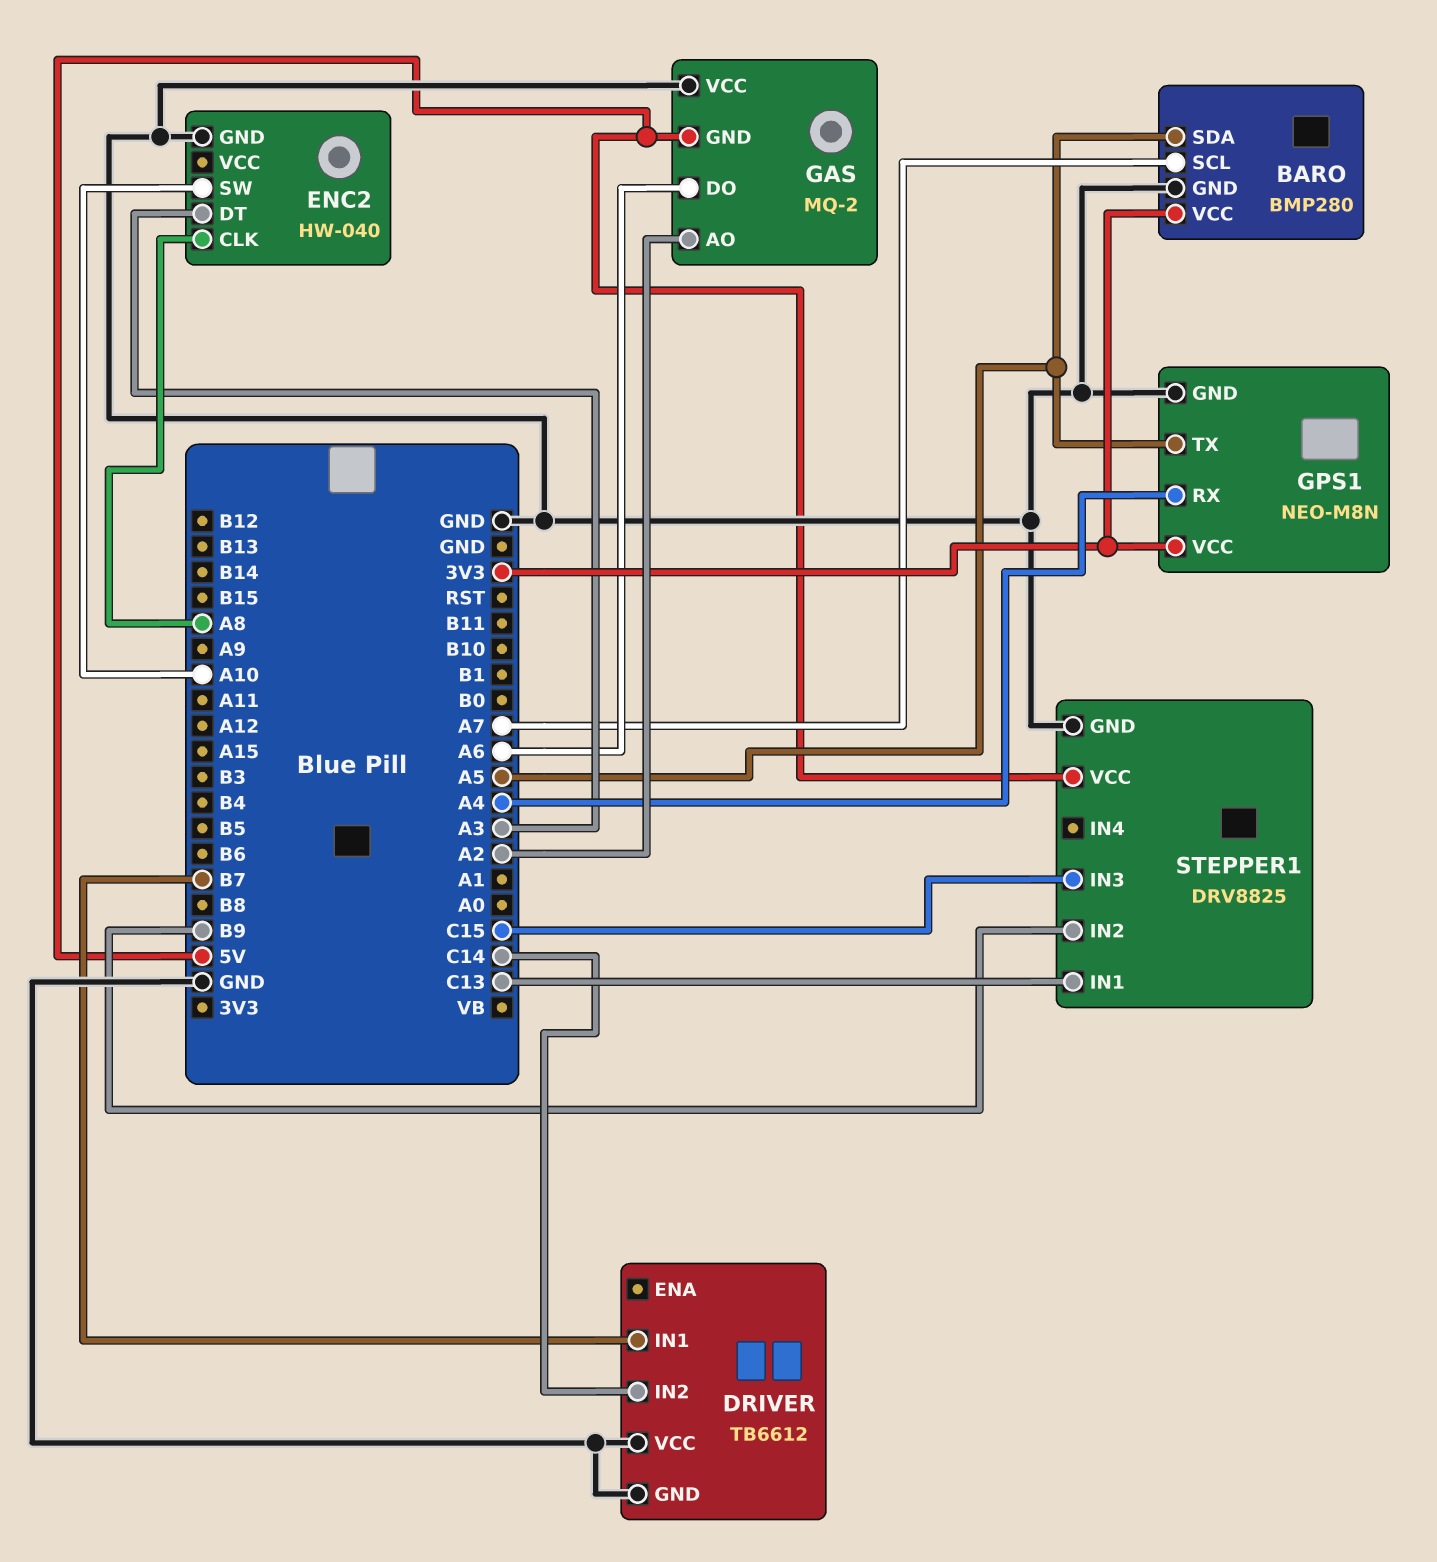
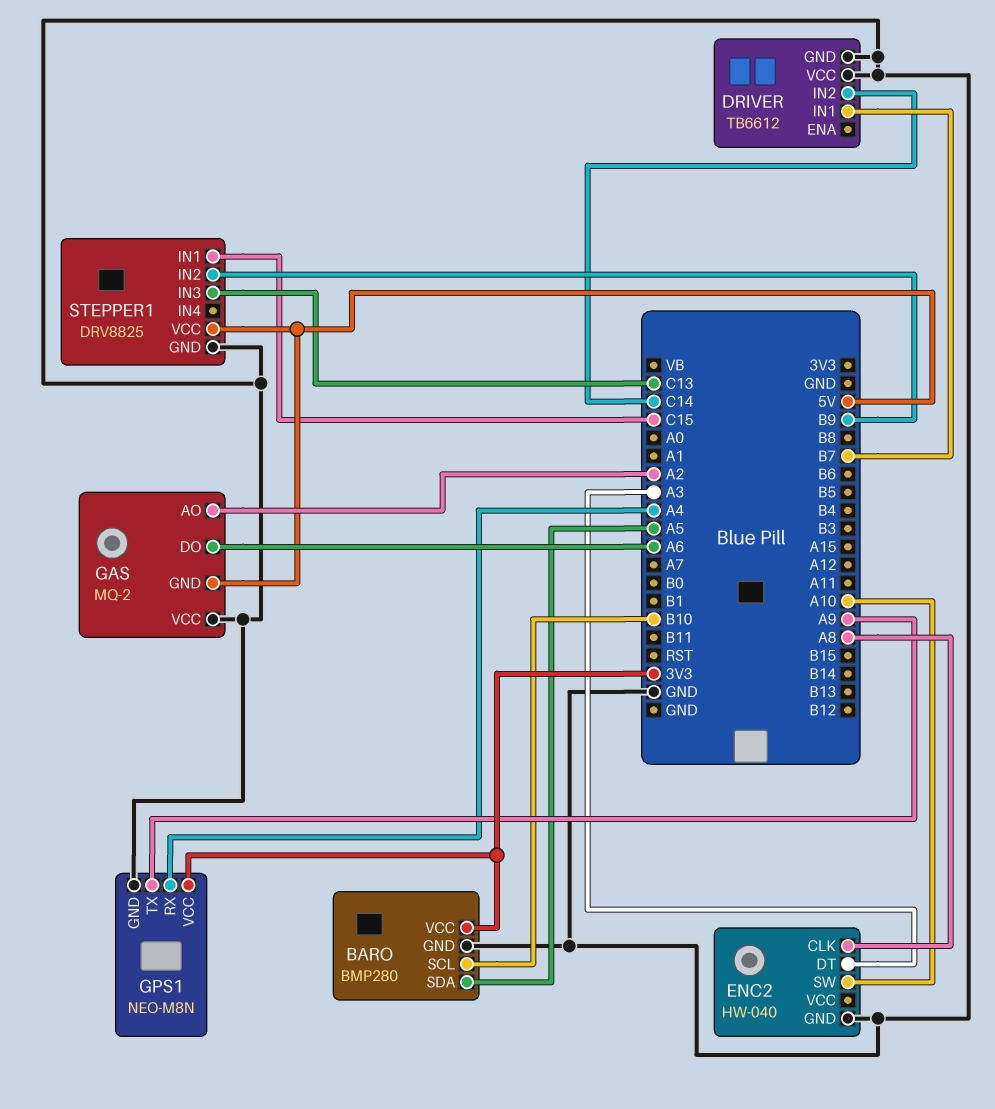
BARO pin SCL: A7 -> B10
GPS1 pin TX: A5 -> A9
STEPPER1 pin IN1: C13 -> C15
STEPPER1 pin IN3: C15 -> C13

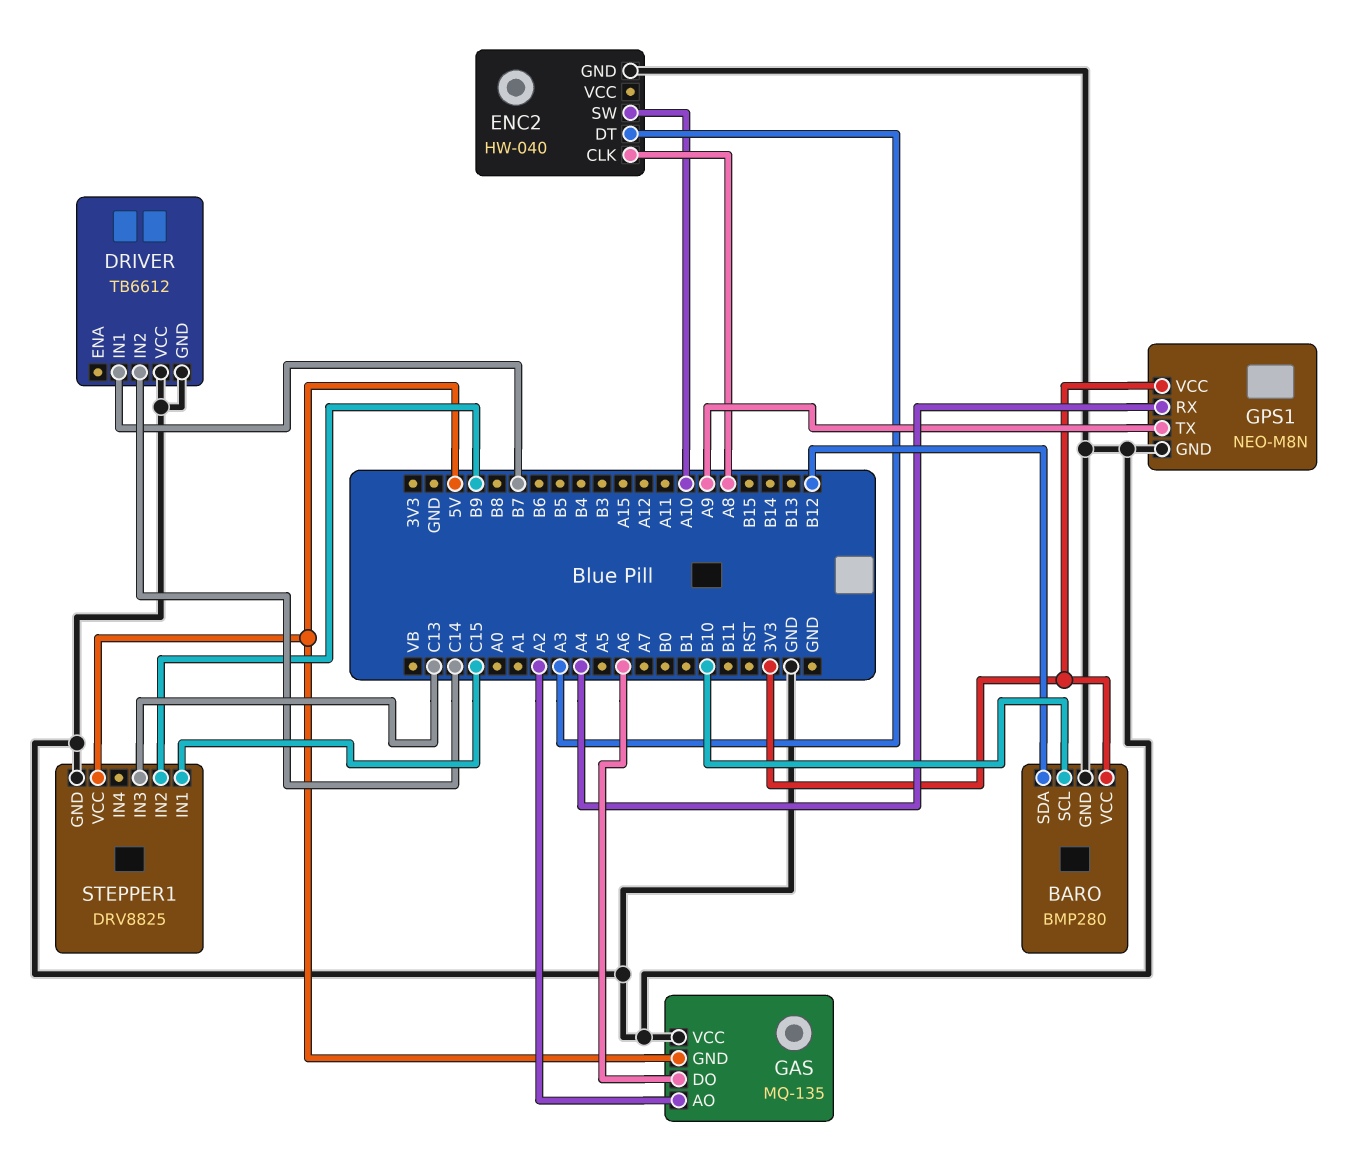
BARO pin SDA: A5 -> B12
GAS: MQ-2 -> MQ-135

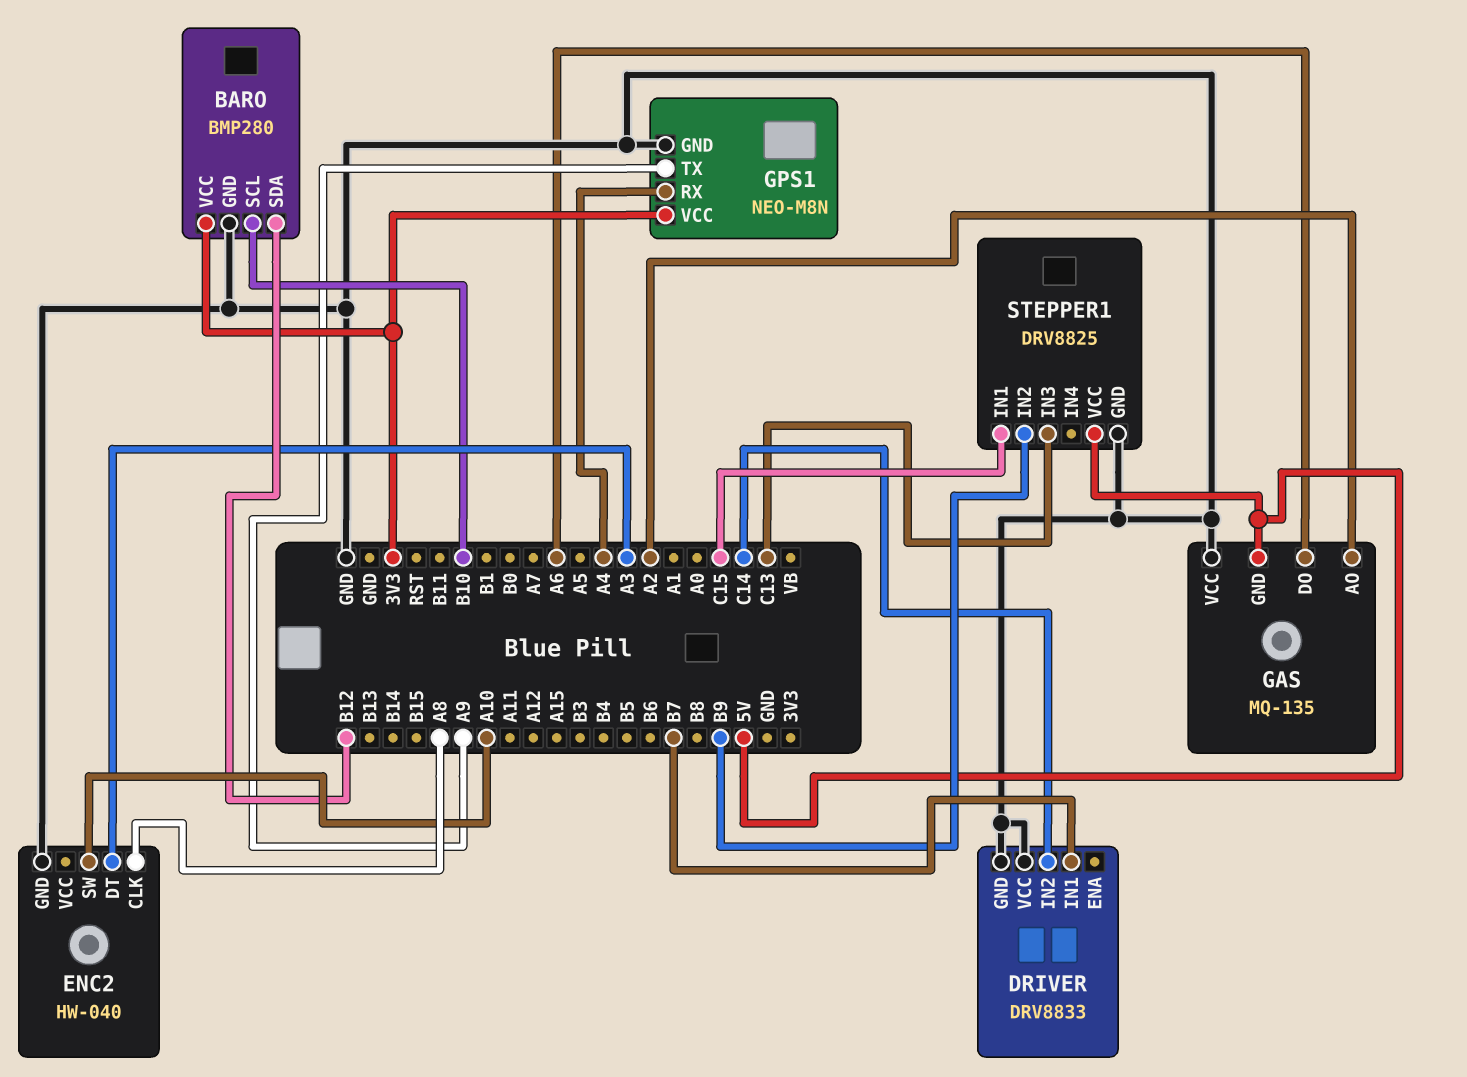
DRIVER: TB6612 -> DRV8833

